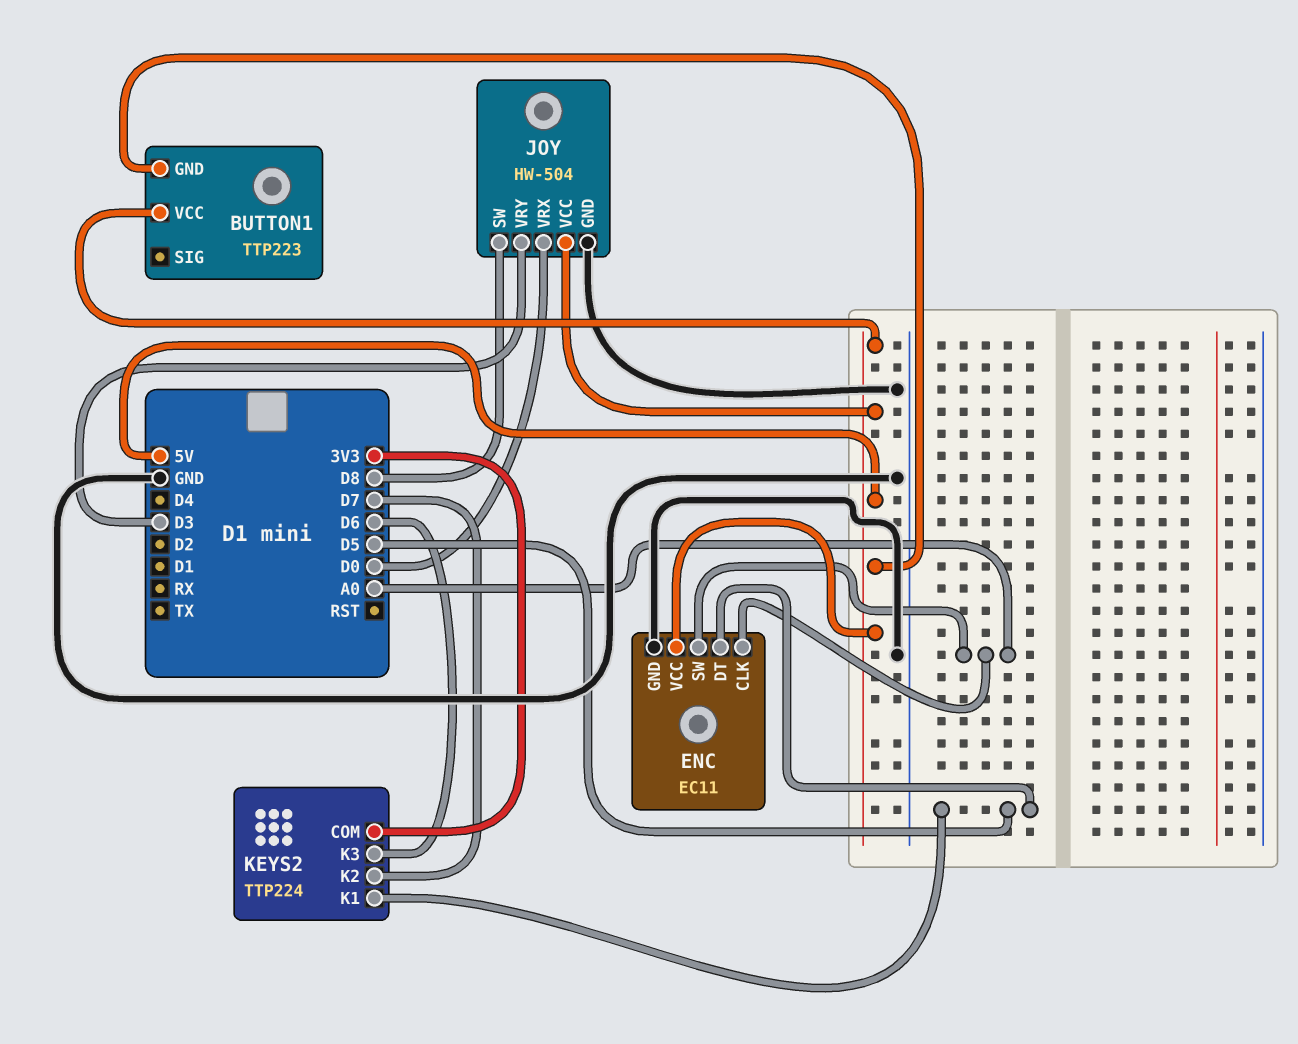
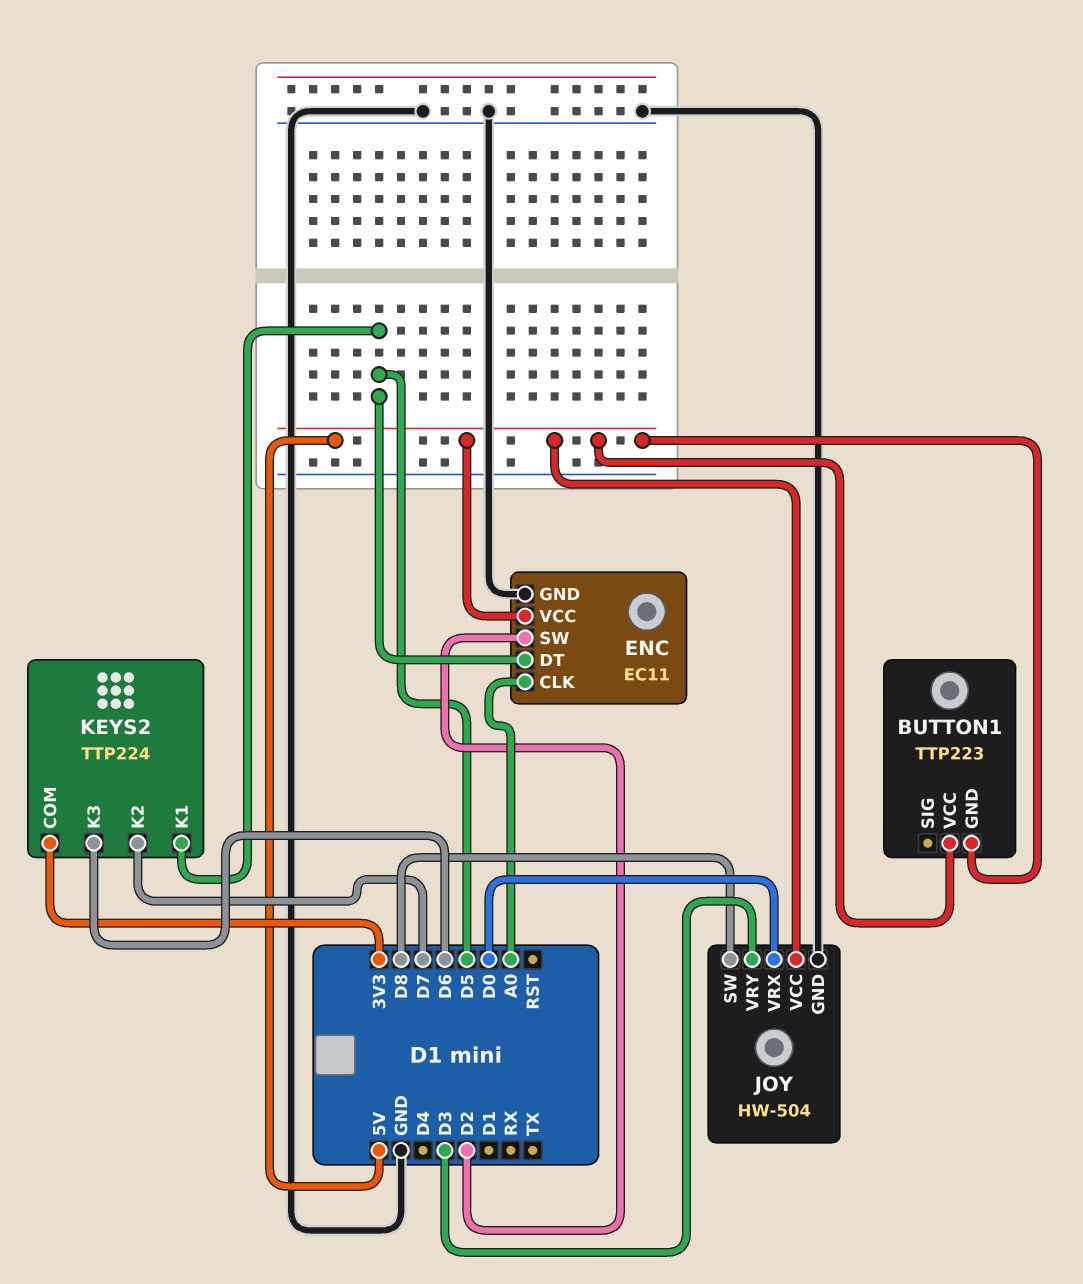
ENC pin SW: A0 -> D2

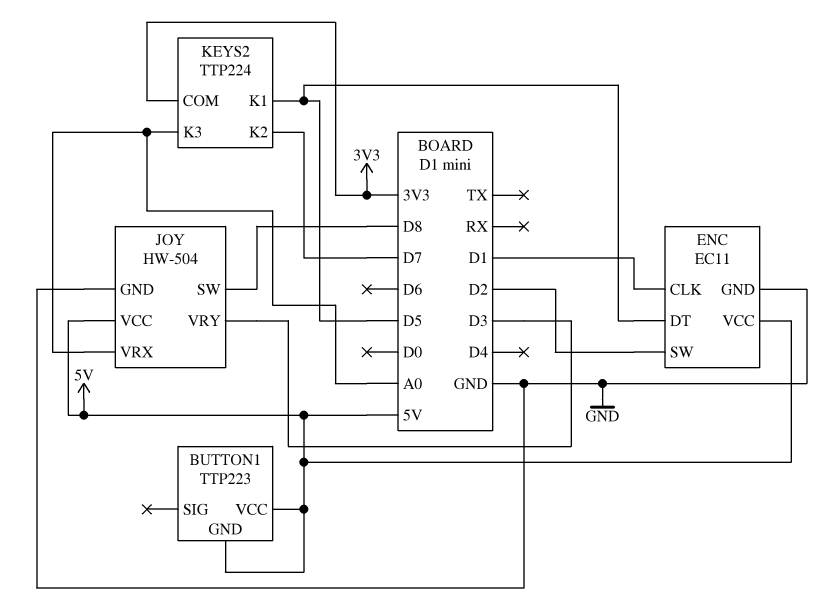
ENC pin CLK: A0 -> D1
JOY pin VRX: D0 -> A0
KEYS2 pin K3: D6 -> A0

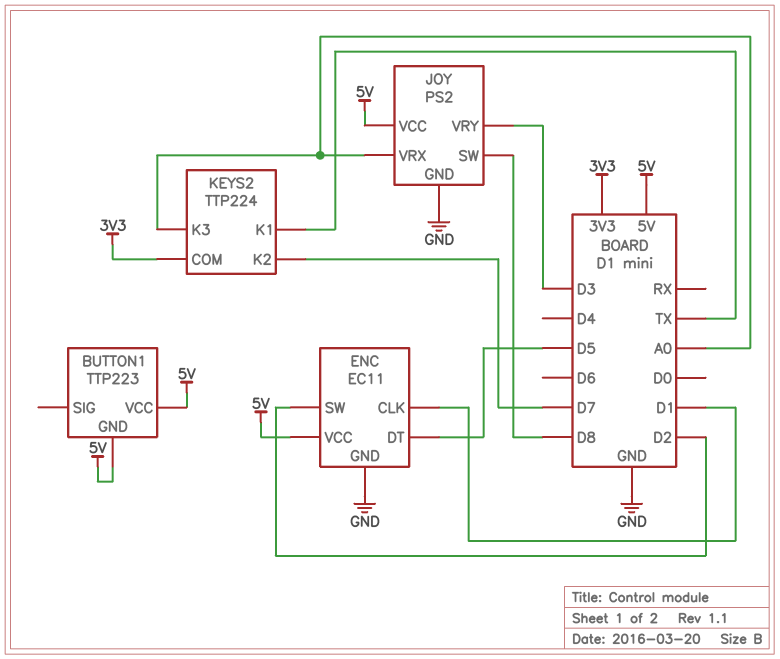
JOY: HW-504 -> PS2
KEYS2 pin K1: D5 -> TX

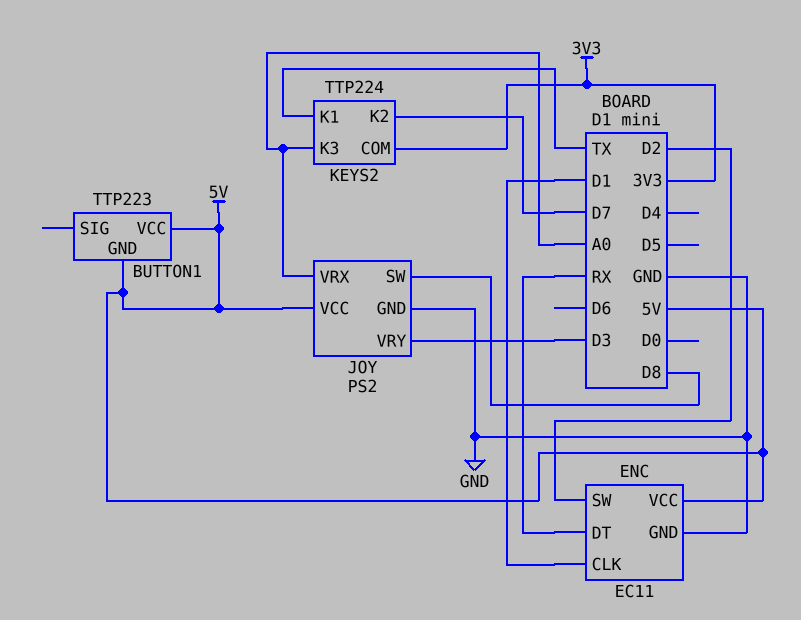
ENC pin DT: D5 -> RX

